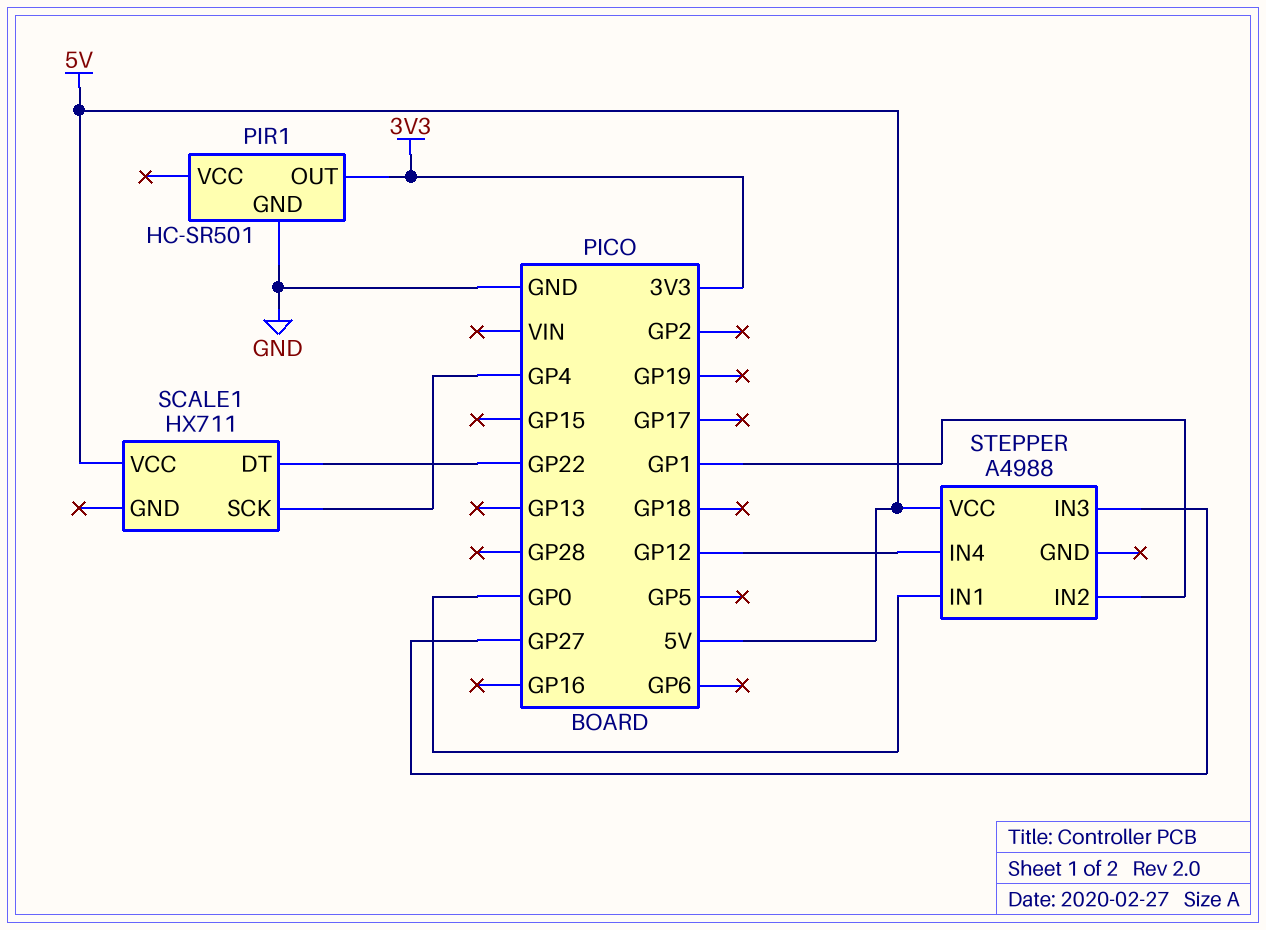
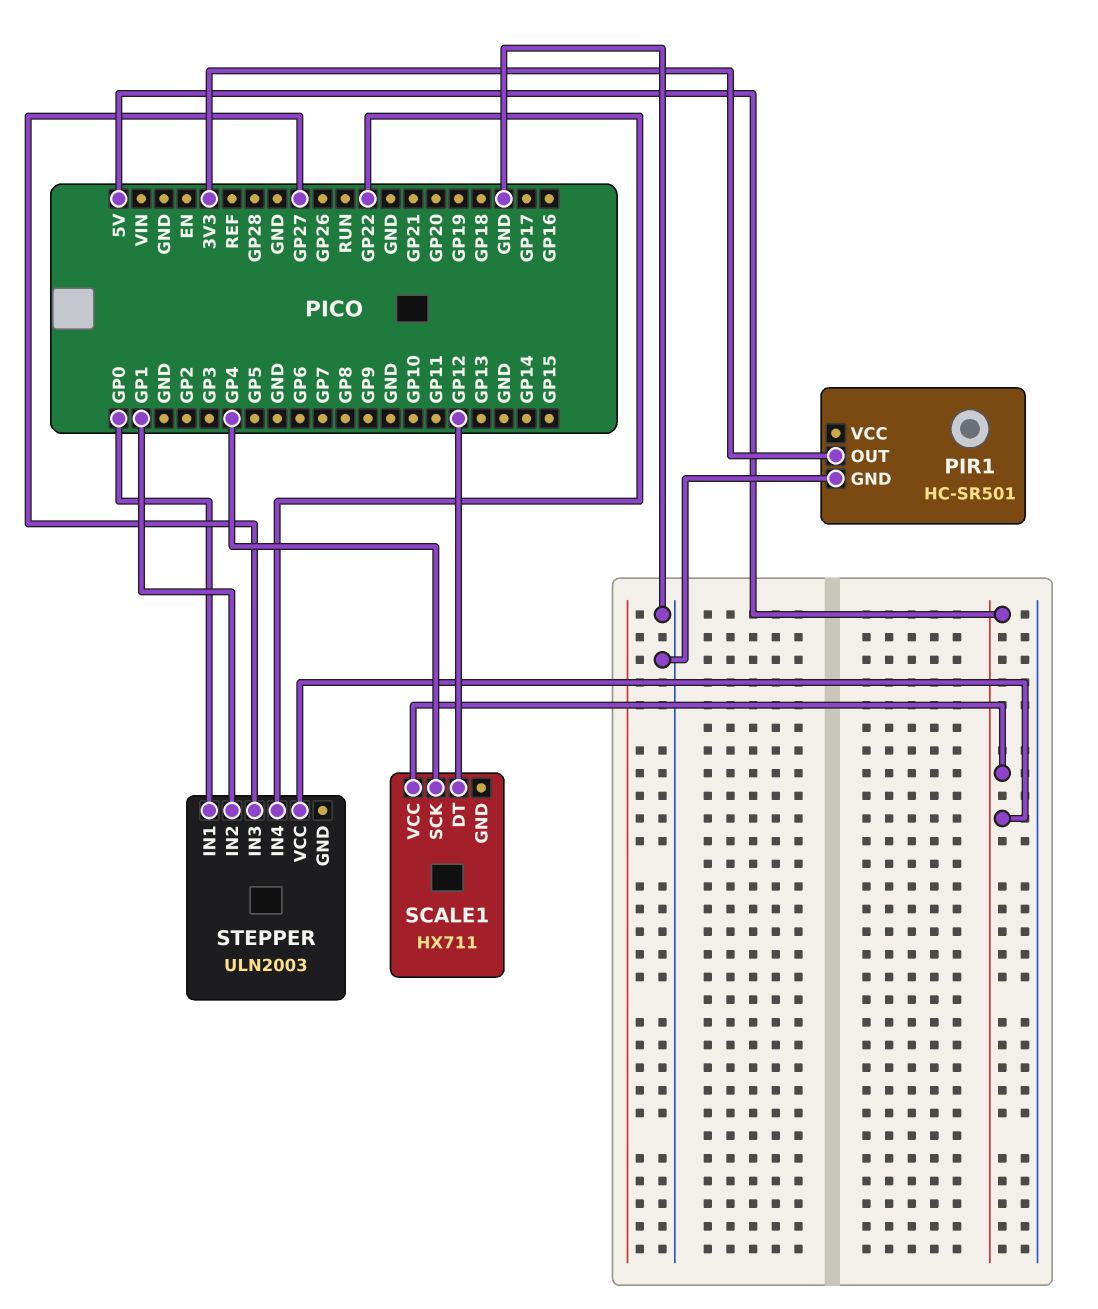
SCALE1 pin DT: GP22 -> GP12
STEPPER: A4988 -> ULN2003
STEPPER pin IN4: GP12 -> GP22

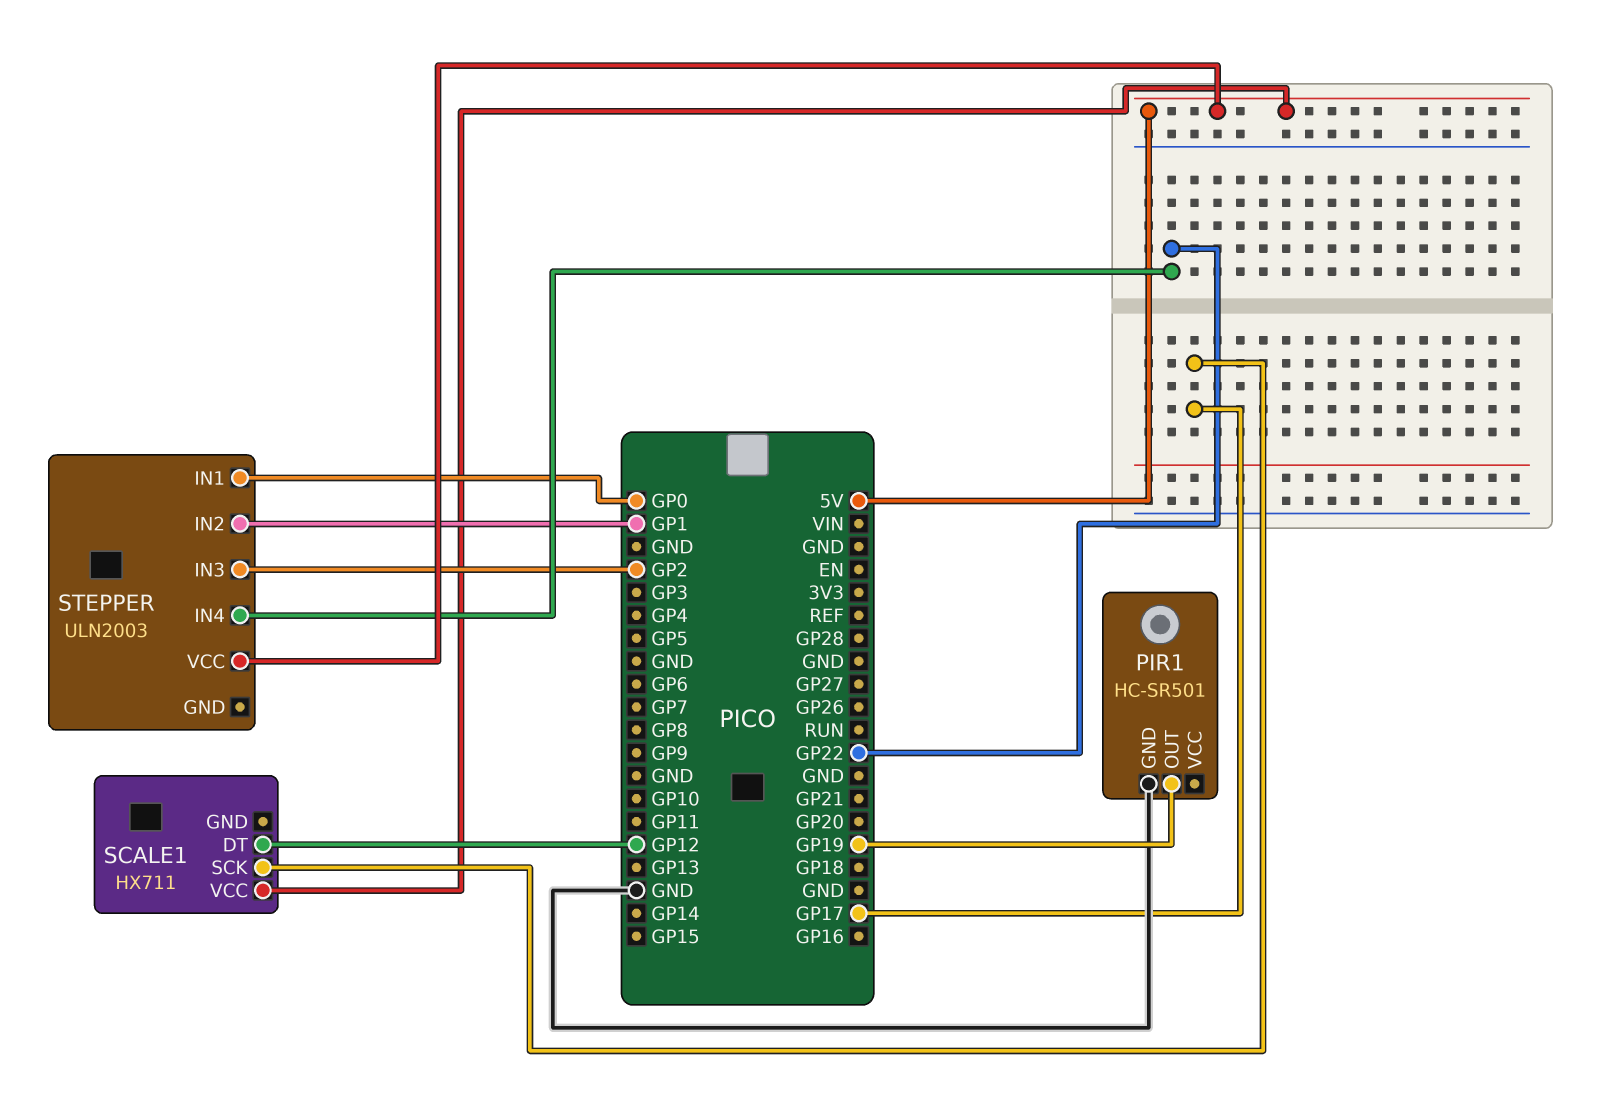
PIR1 pin OUT: 3V3 -> GP19
SCALE1 pin SCK: GP4 -> GP17
STEPPER pin IN3: GP27 -> GP2

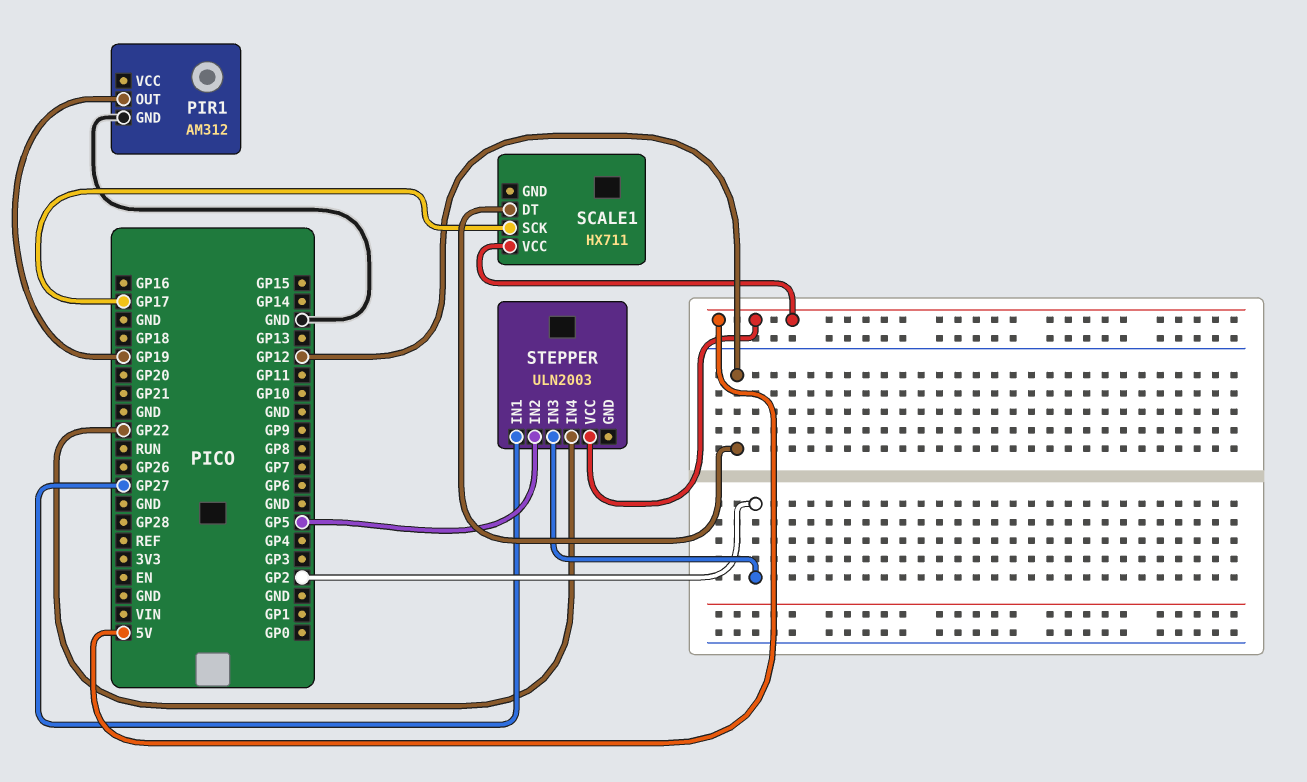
PIR1: HC-SR501 -> AM312
STEPPER pin IN1: GP0 -> GP27
STEPPER pin IN2: GP1 -> GP5

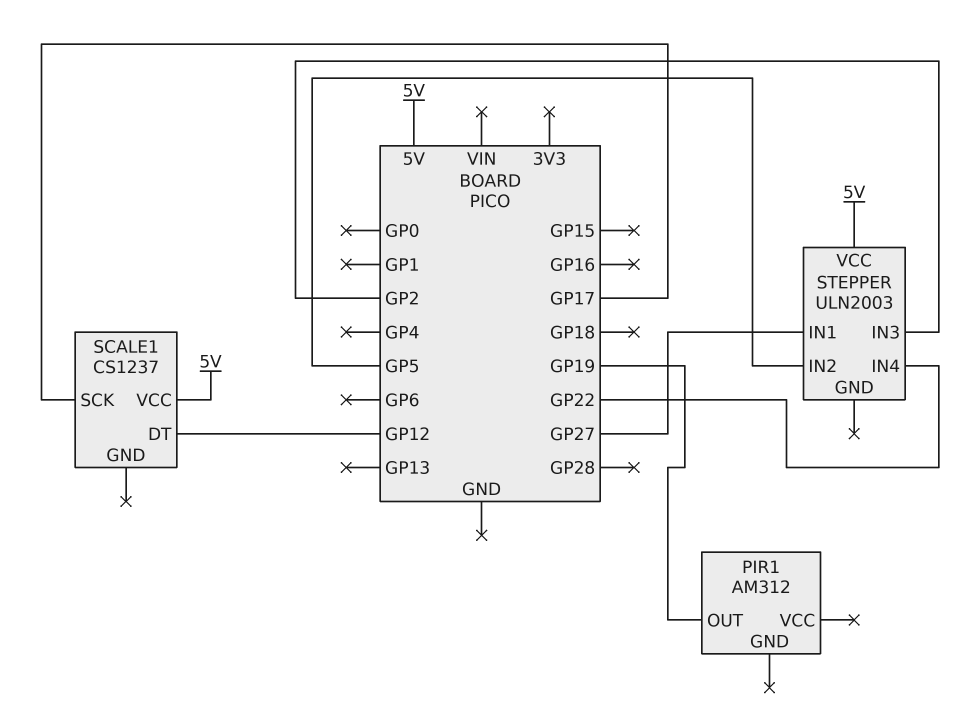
PIR1 pin GND: GND -> none
SCALE1: HX711 -> CS1237

